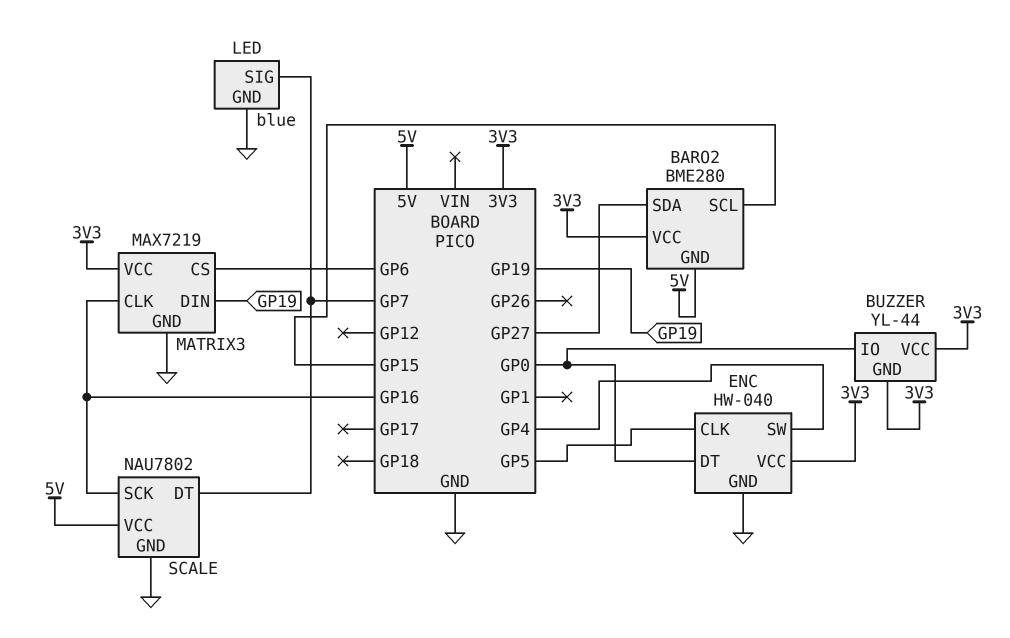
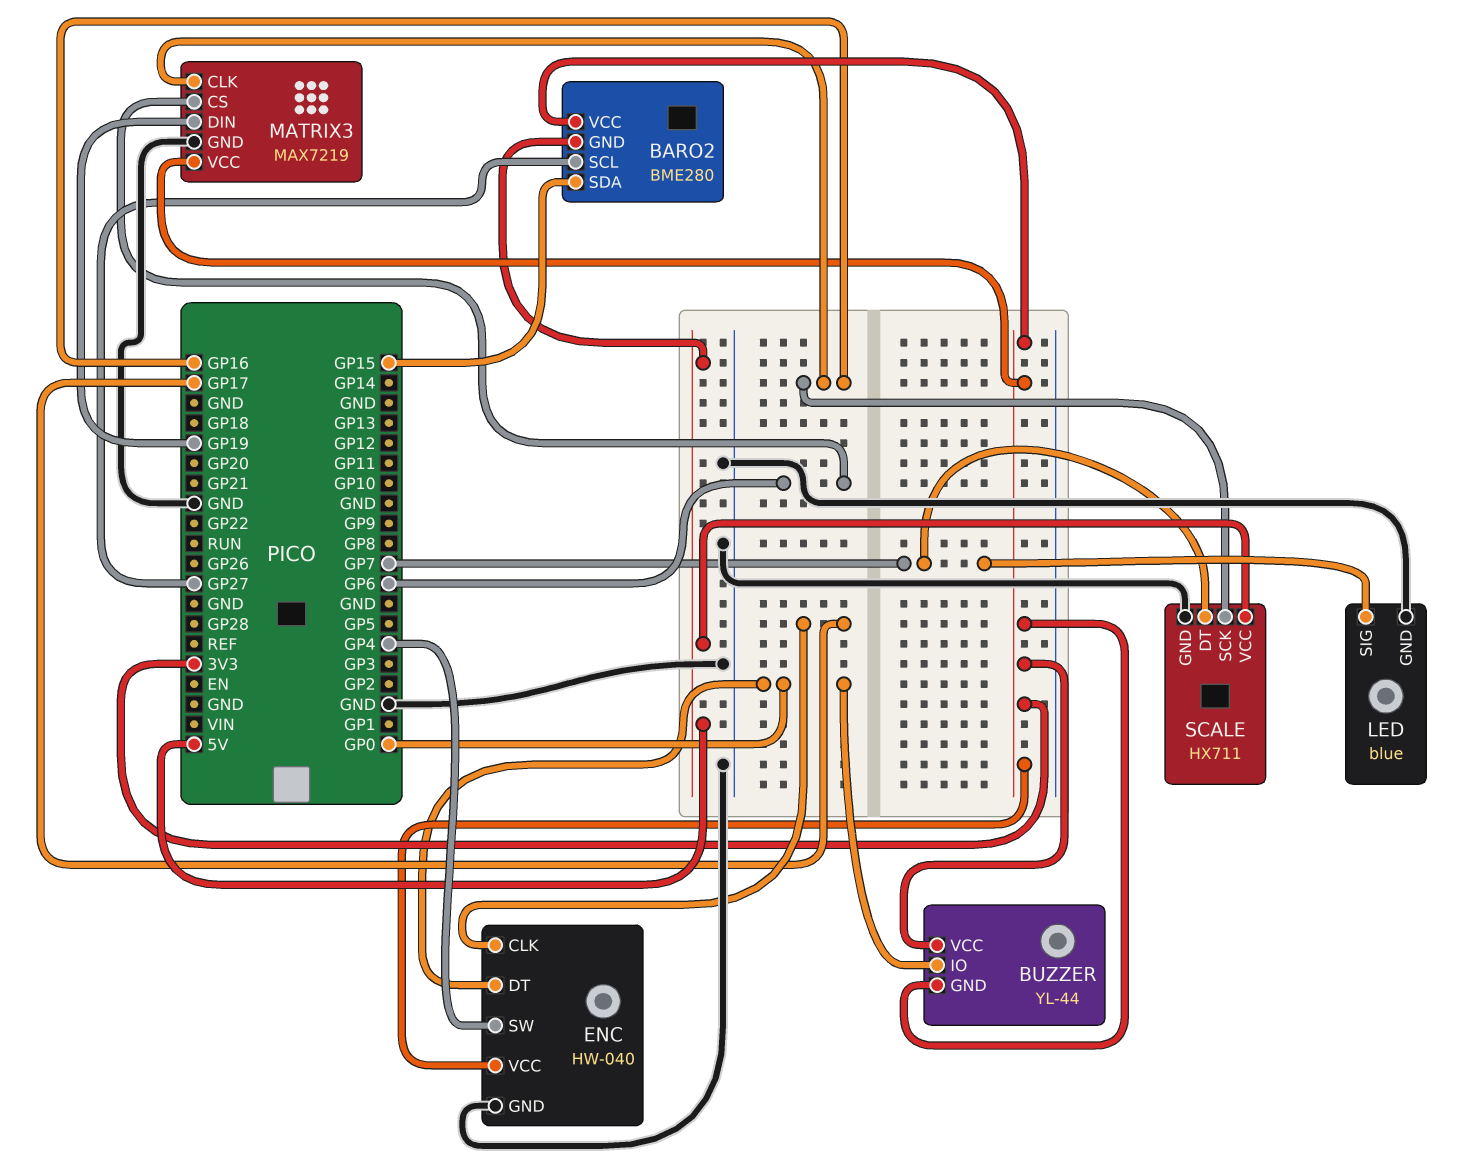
BARO2 pin SCL: GP15 -> GP27
BARO2 pin SDA: GP27 -> GP15
ENC pin CLK: GP5 -> GP17
SCALE: NAU7802 -> HX711

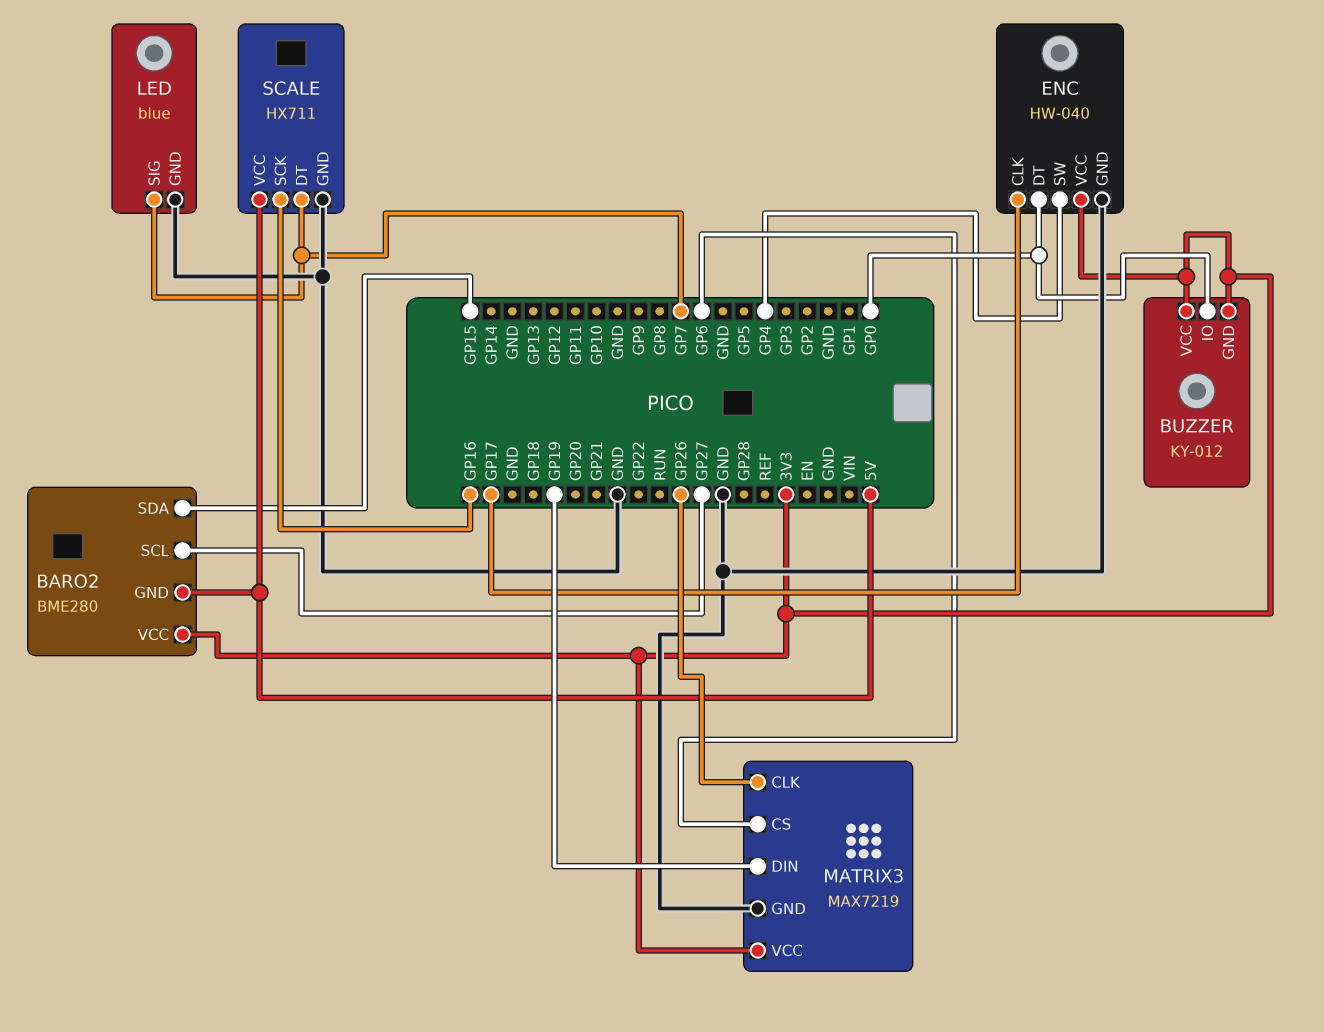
BUZZER: YL-44 -> KY-012
MATRIX3 pin CLK: GP16 -> GP26

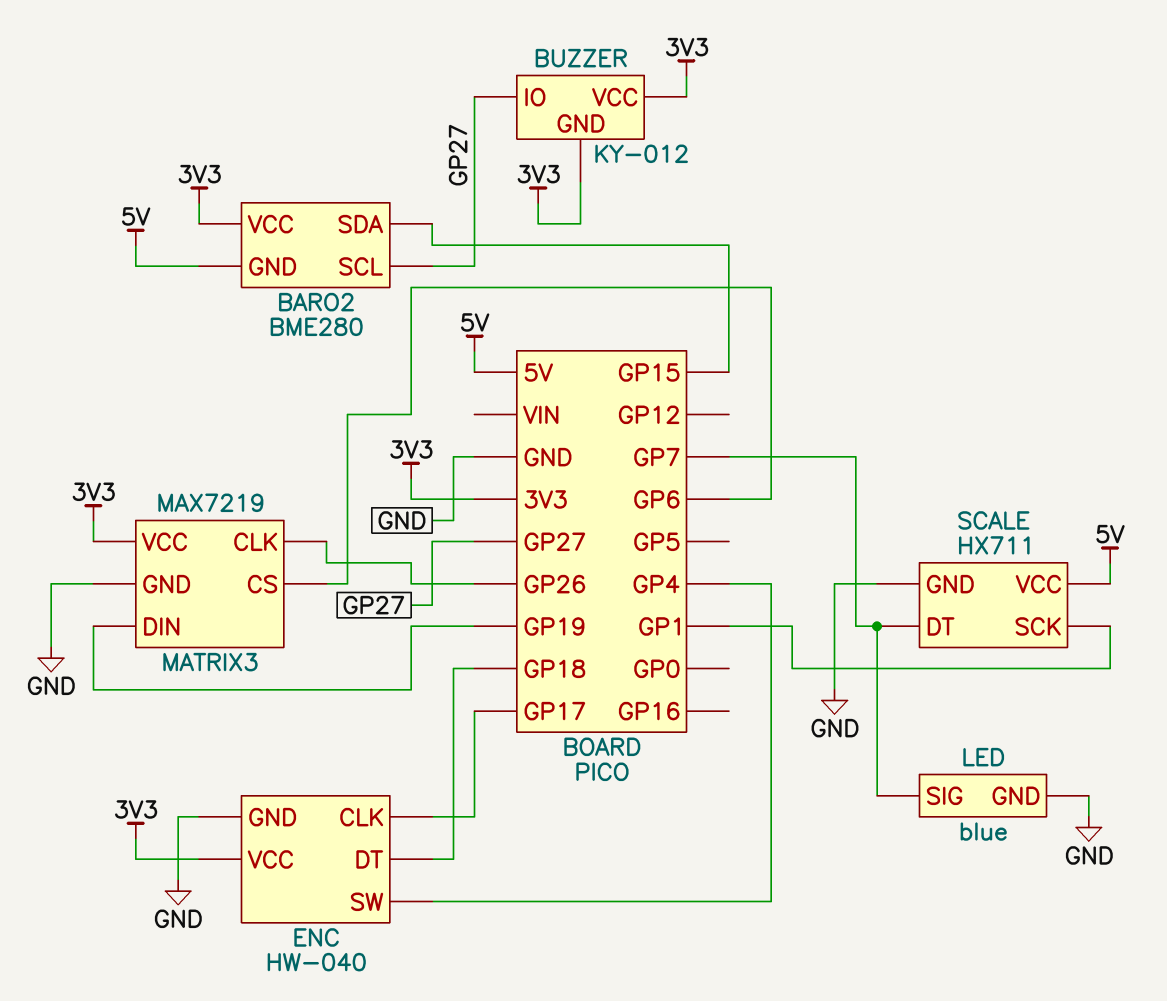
BUZZER pin IO: GP0 -> GP27
ENC pin DT: GP0 -> GP18
SCALE pin SCK: GP16 -> GP1

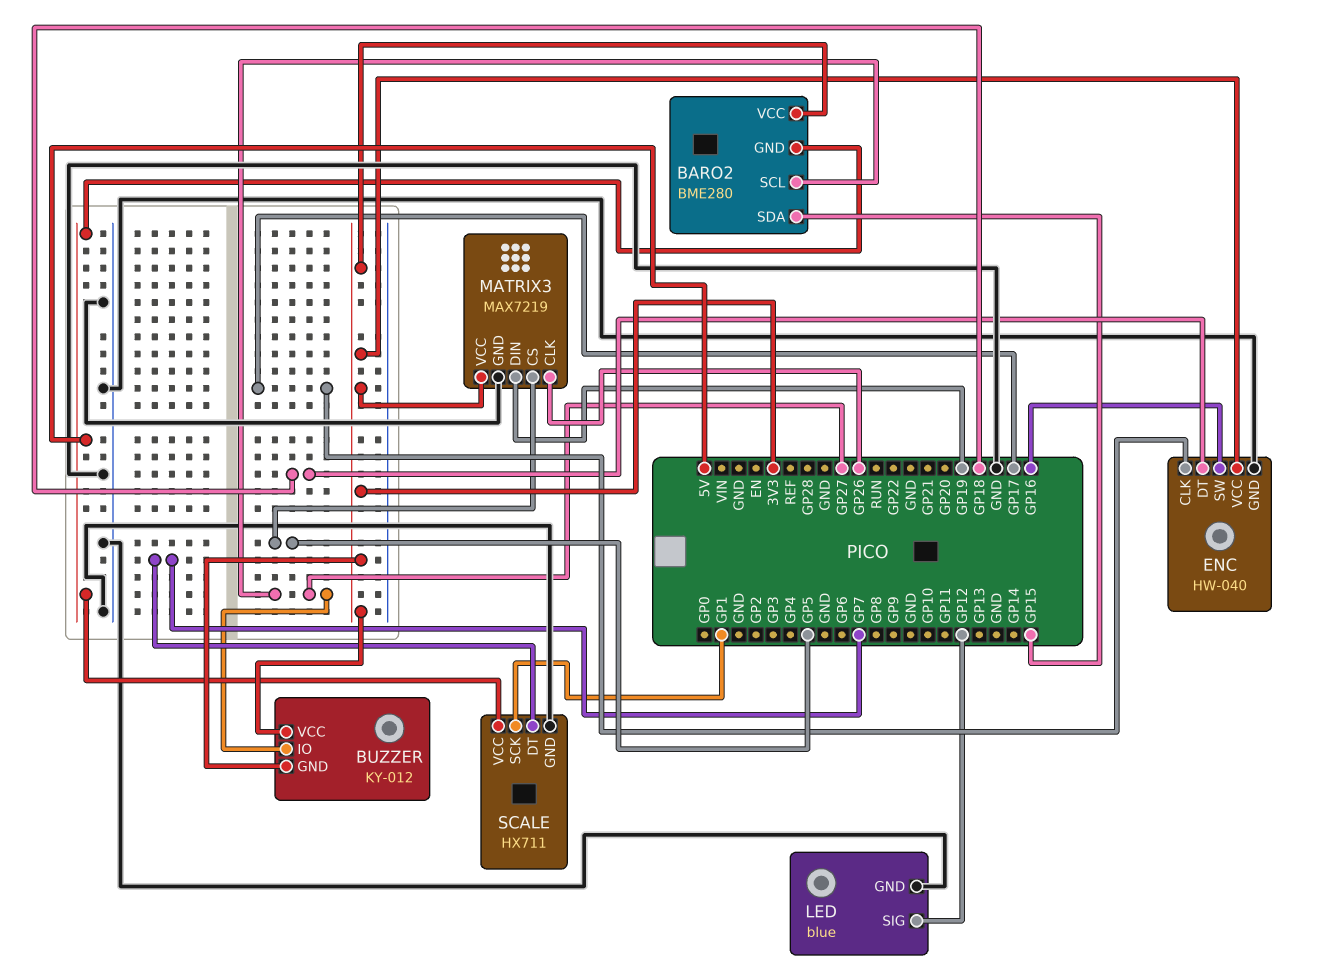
ENC pin SW: GP4 -> GP16
LED pin SIG: GP7 -> GP12
MATRIX3 pin CS: GP6 -> GP5

